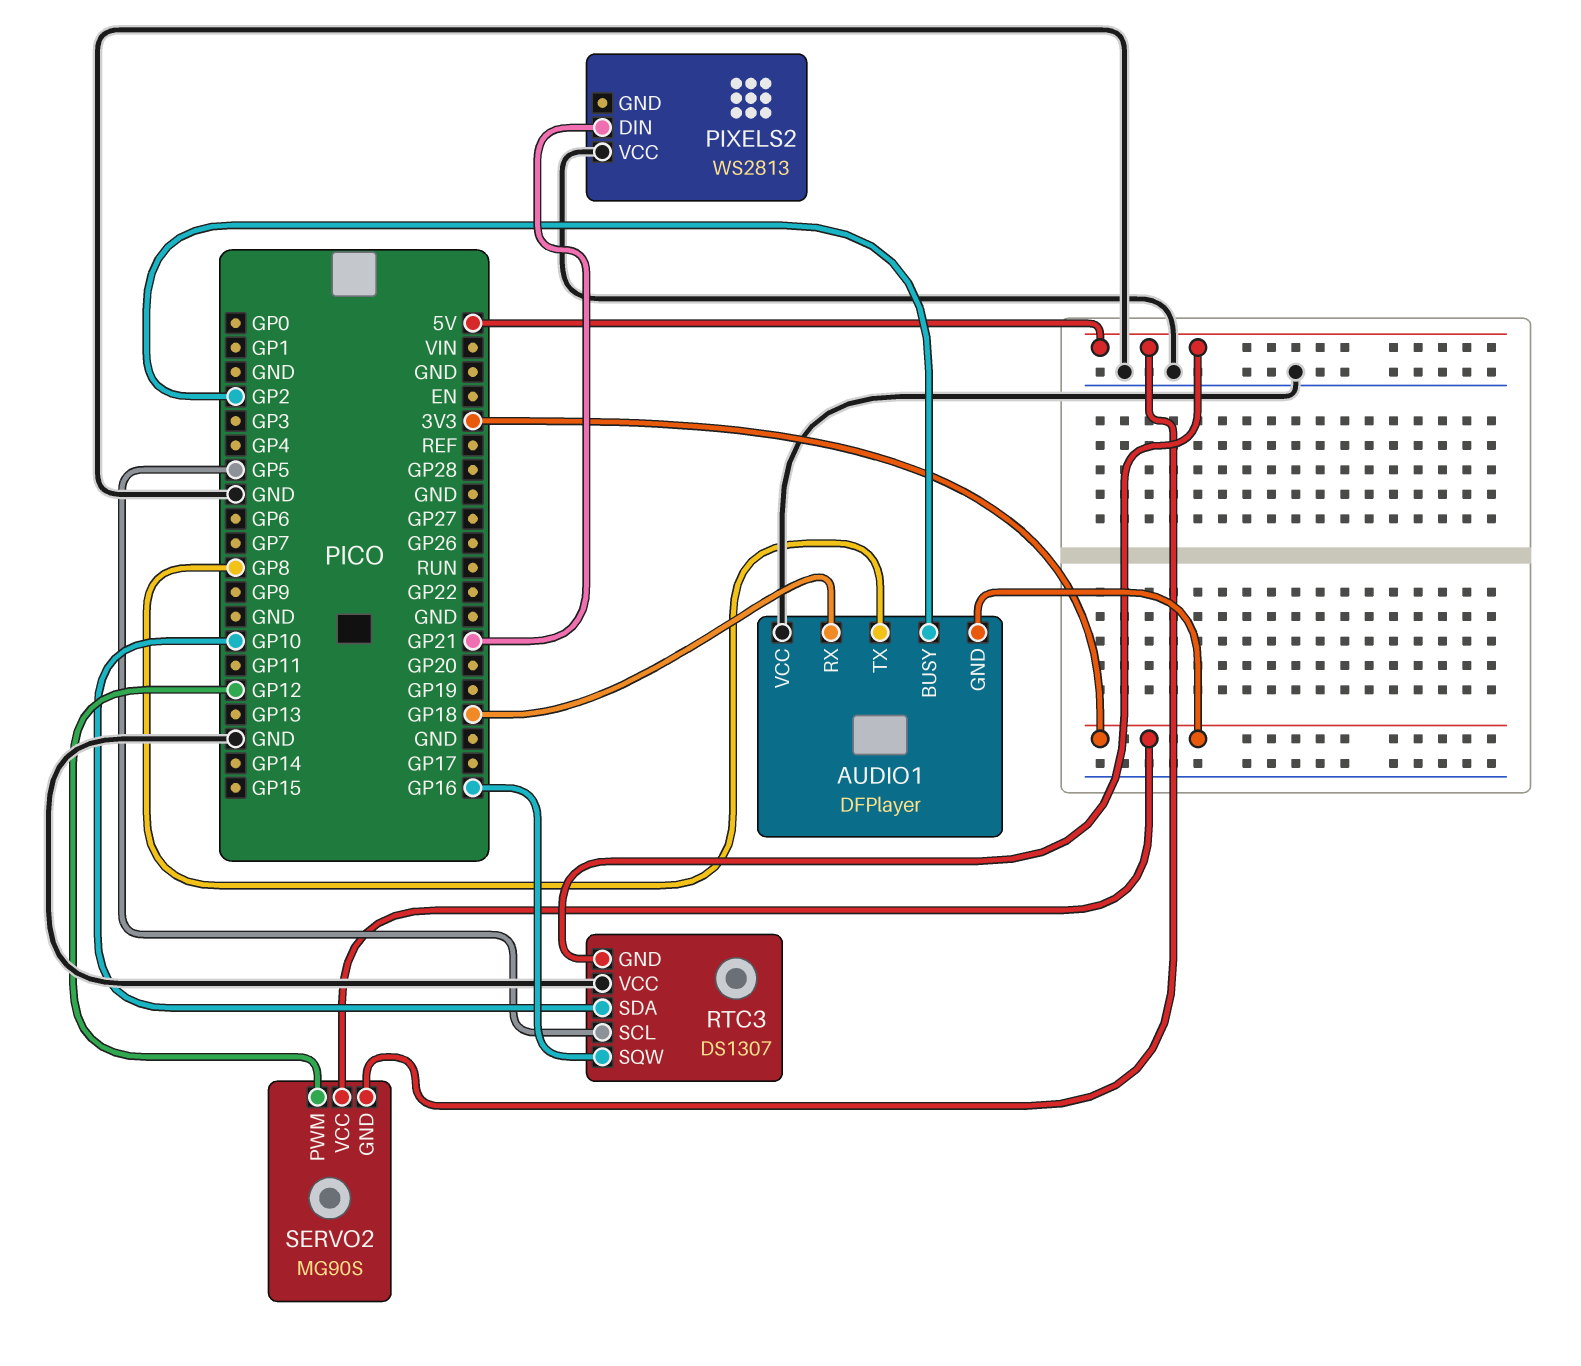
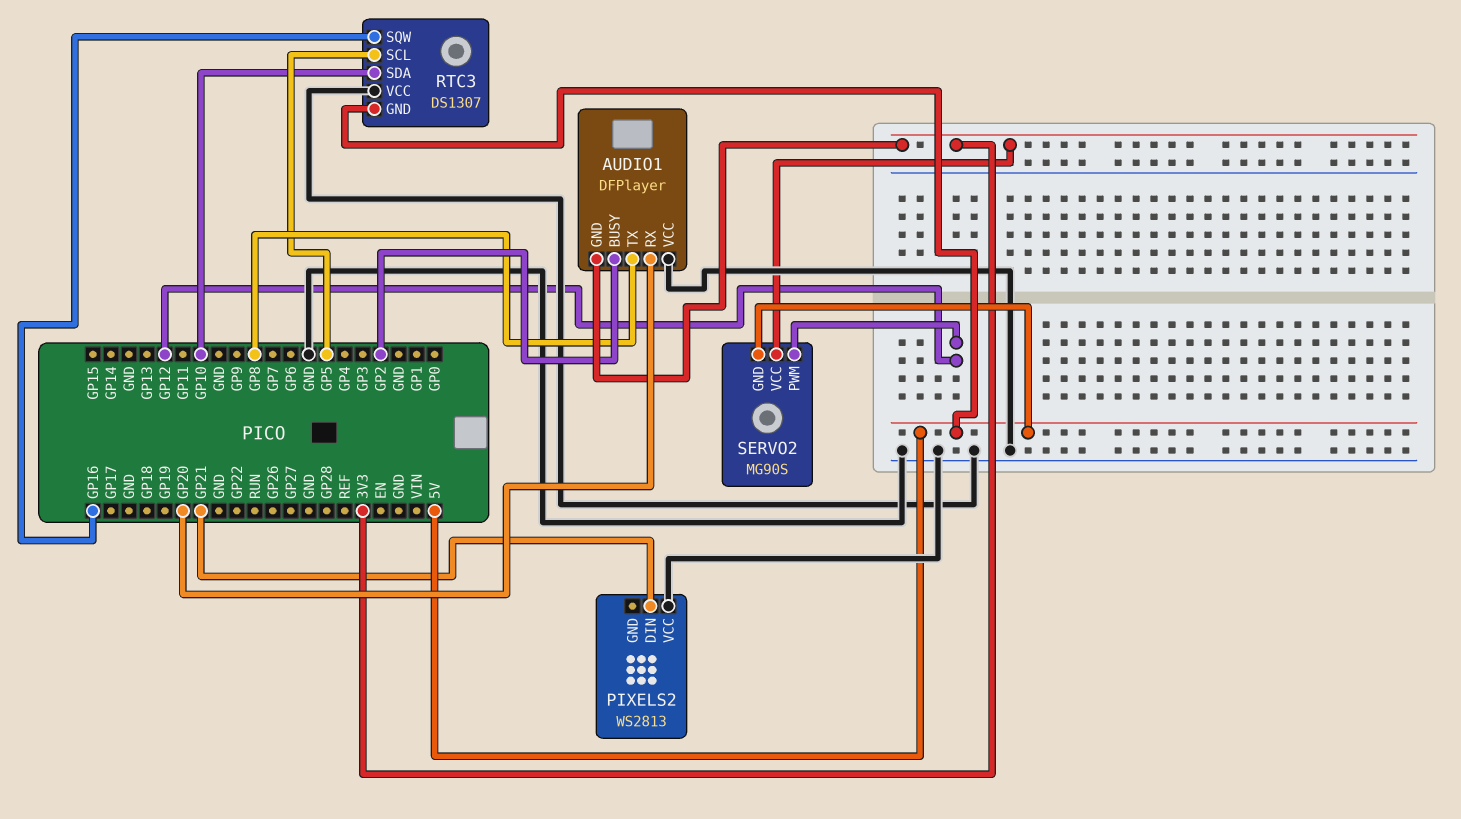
AUDIO1 pin RX: GP18 -> GP20

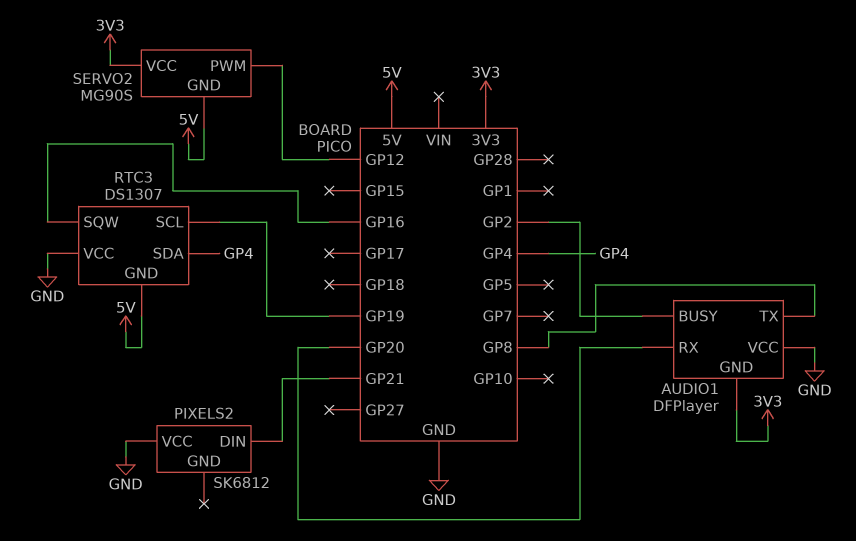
PIXELS2: WS2813 -> SK6812
RTC3 pin SCL: GP5 -> GP19
RTC3 pin SDA: GP10 -> GP4

